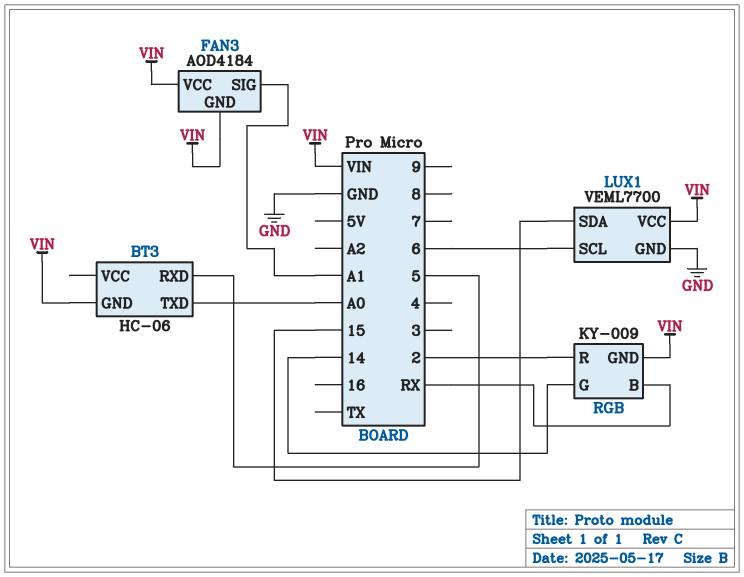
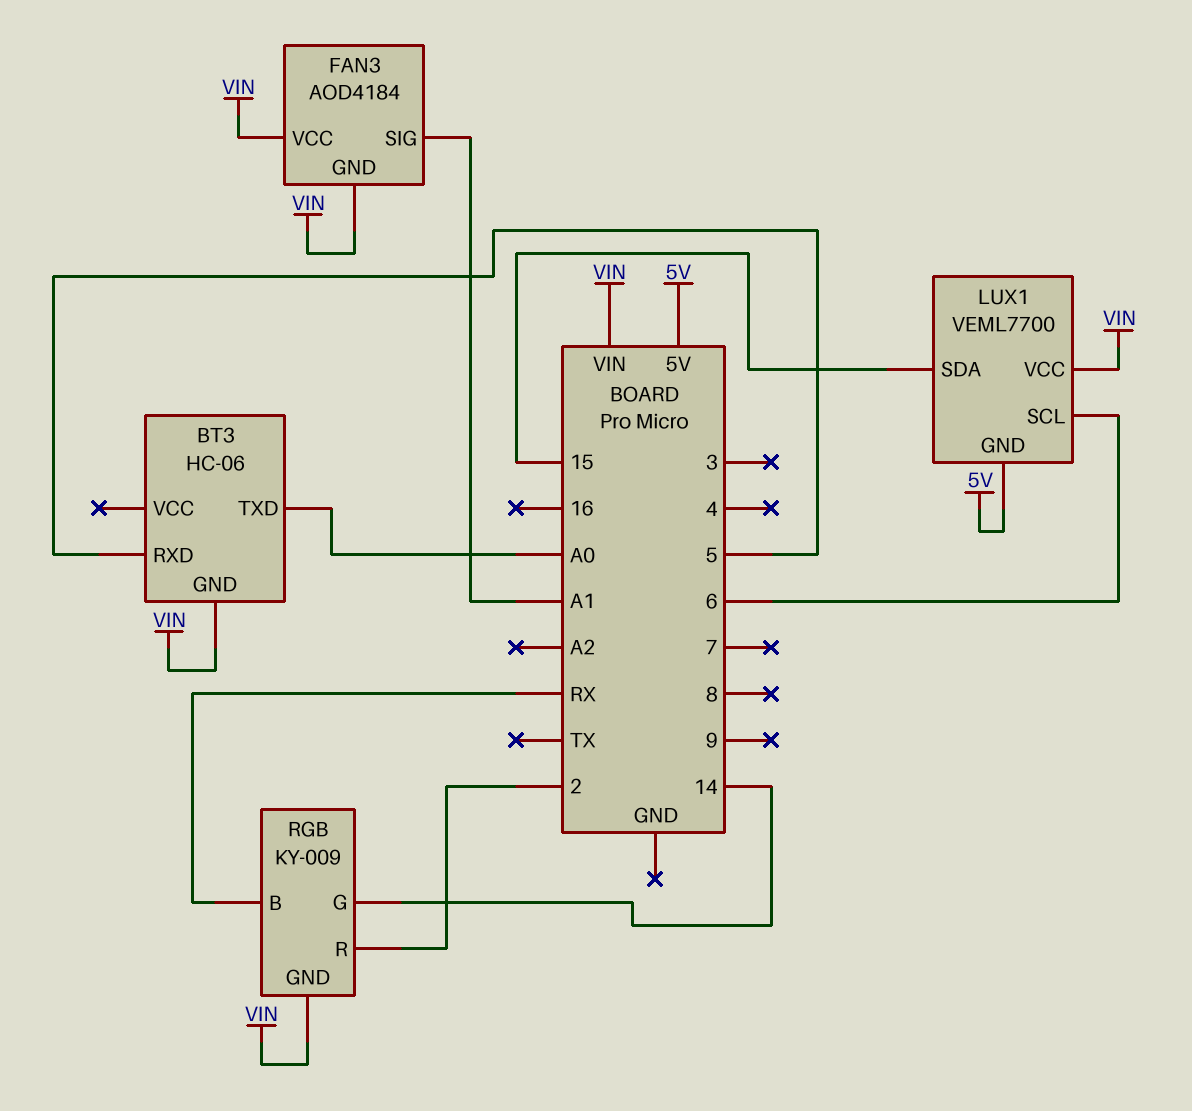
LUX1 pin GND: GND -> 5V

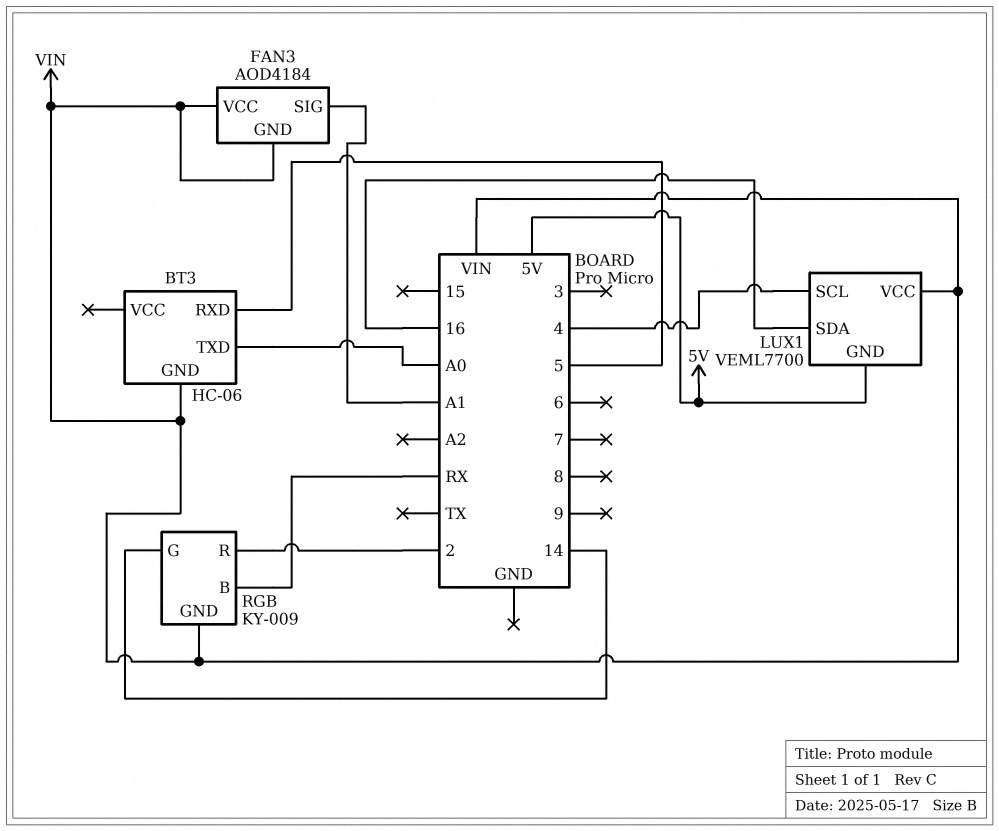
LUX1 pin SCL: 6 -> 4
LUX1 pin SDA: 15 -> 16

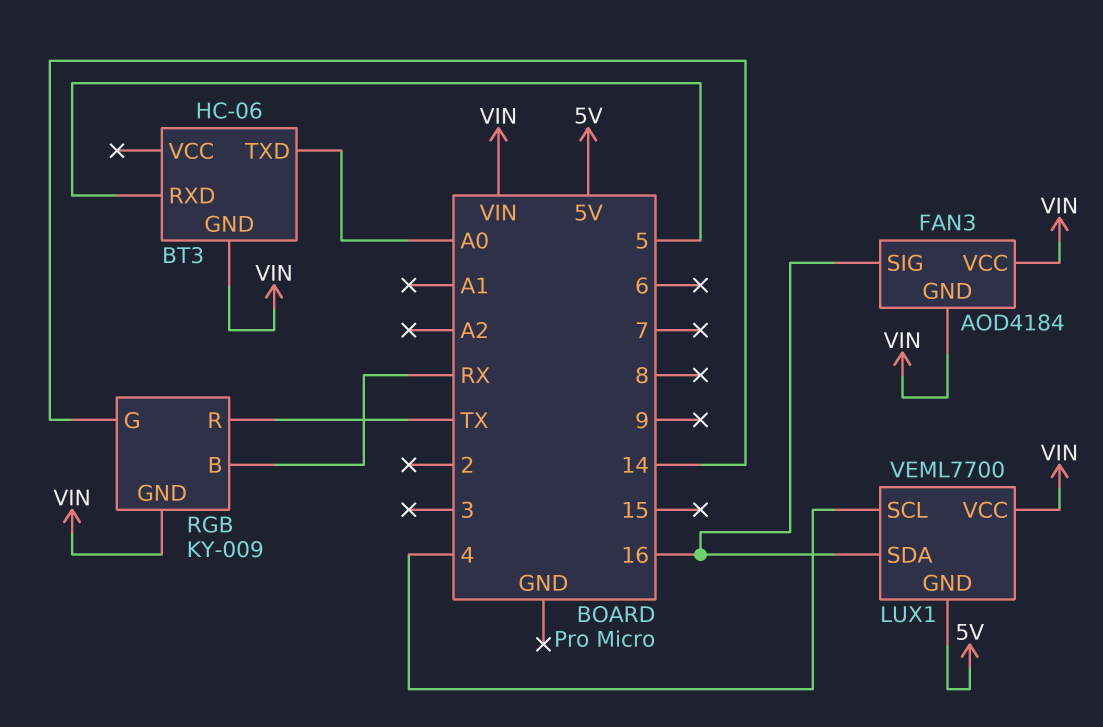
FAN3 pin SIG: A1 -> 16
RGB pin R: 2 -> TX

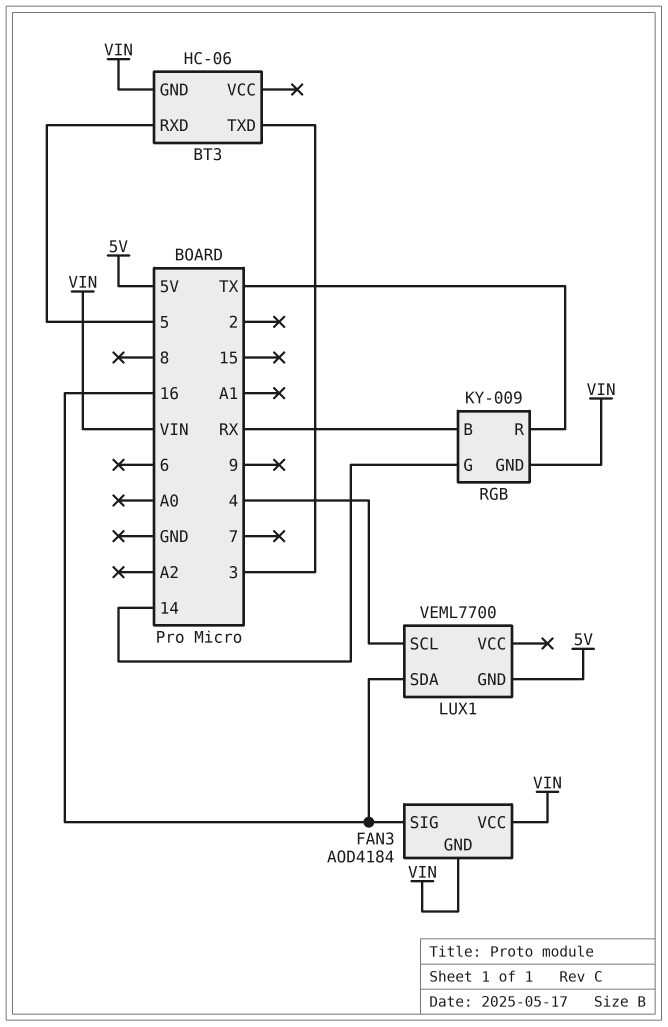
BT3 pin TXD: A0 -> 3
LUX1 pin VCC: VIN -> none

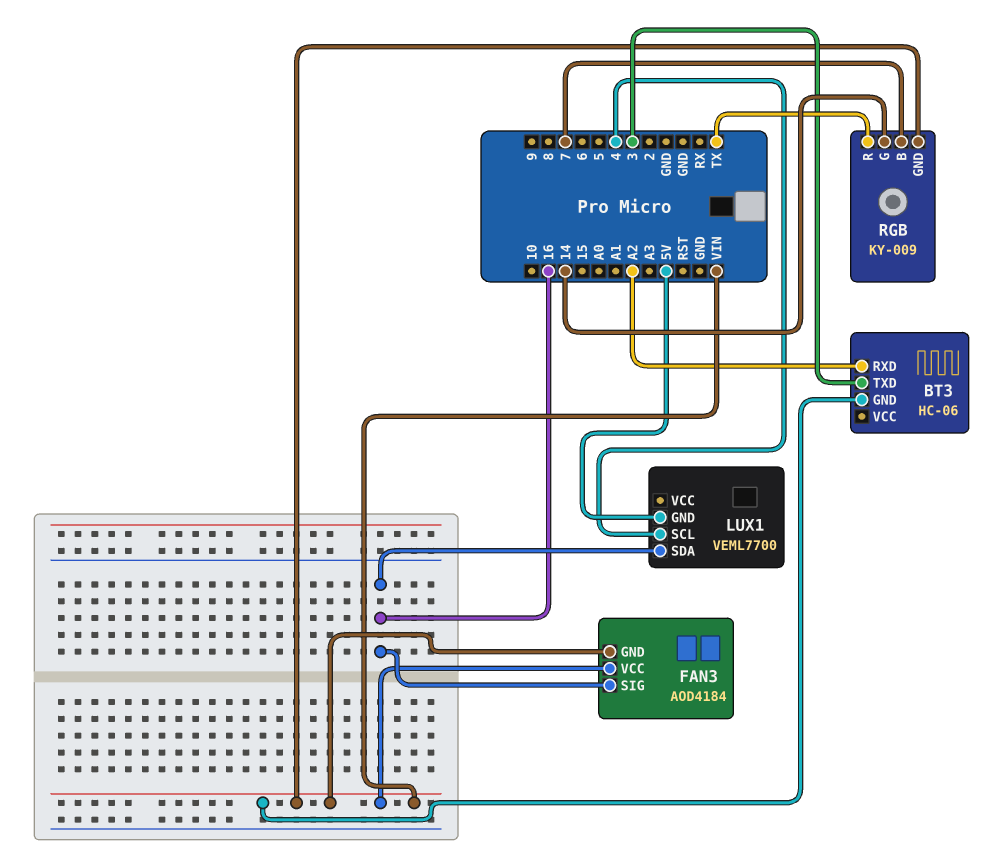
BT3 pin RXD: 5 -> A2
RGB pin B: RX -> 7

